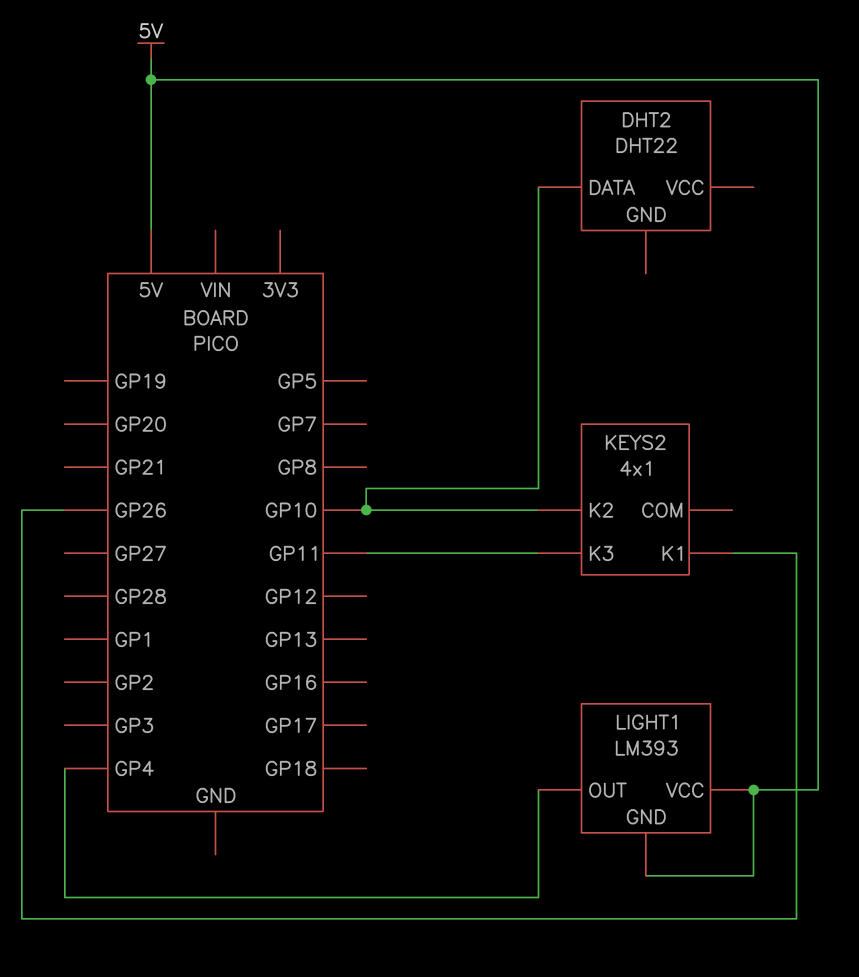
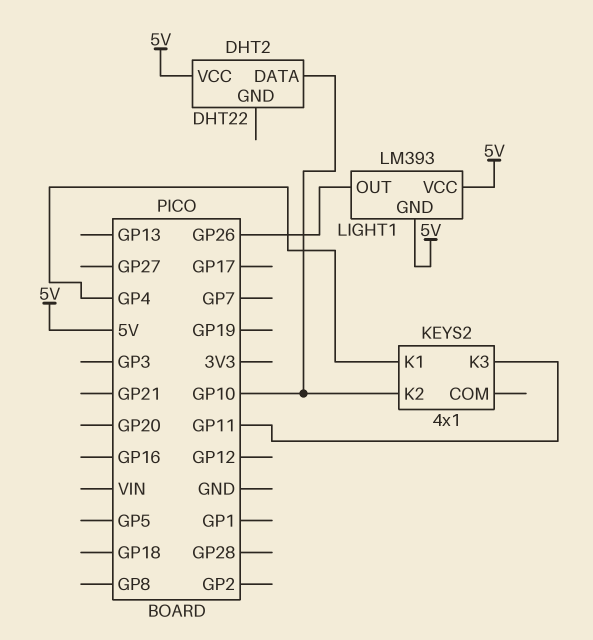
DHT2 pin VCC: none -> 5V
KEYS2 pin K1: GP26 -> GP4
LIGHT1 pin OUT: GP4 -> GP26

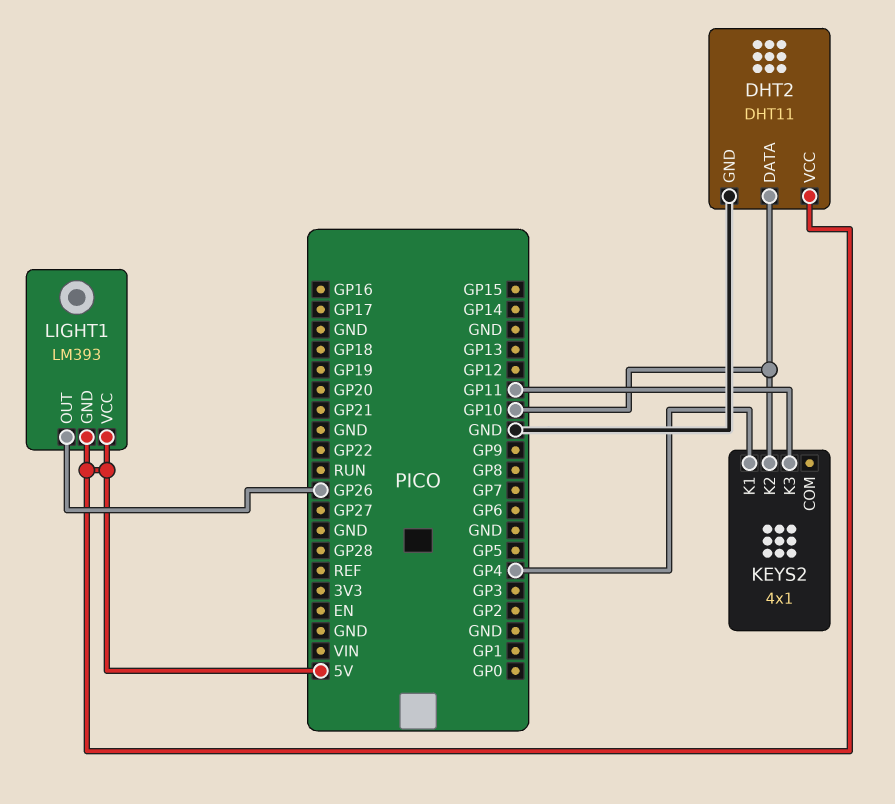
DHT2: DHT22 -> DHT11
DHT2 pin GND: none -> GND

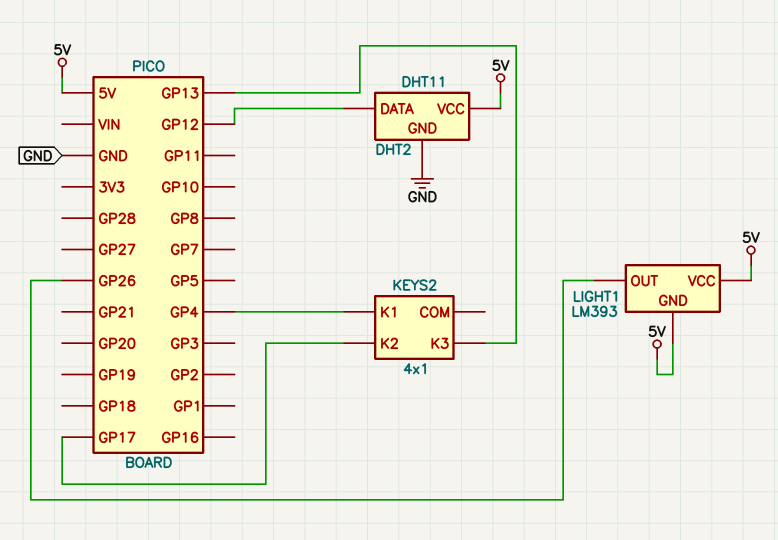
DHT2 pin DATA: GP10 -> GP12
KEYS2 pin K2: GP10 -> GP17
KEYS2 pin K3: GP11 -> GP13

